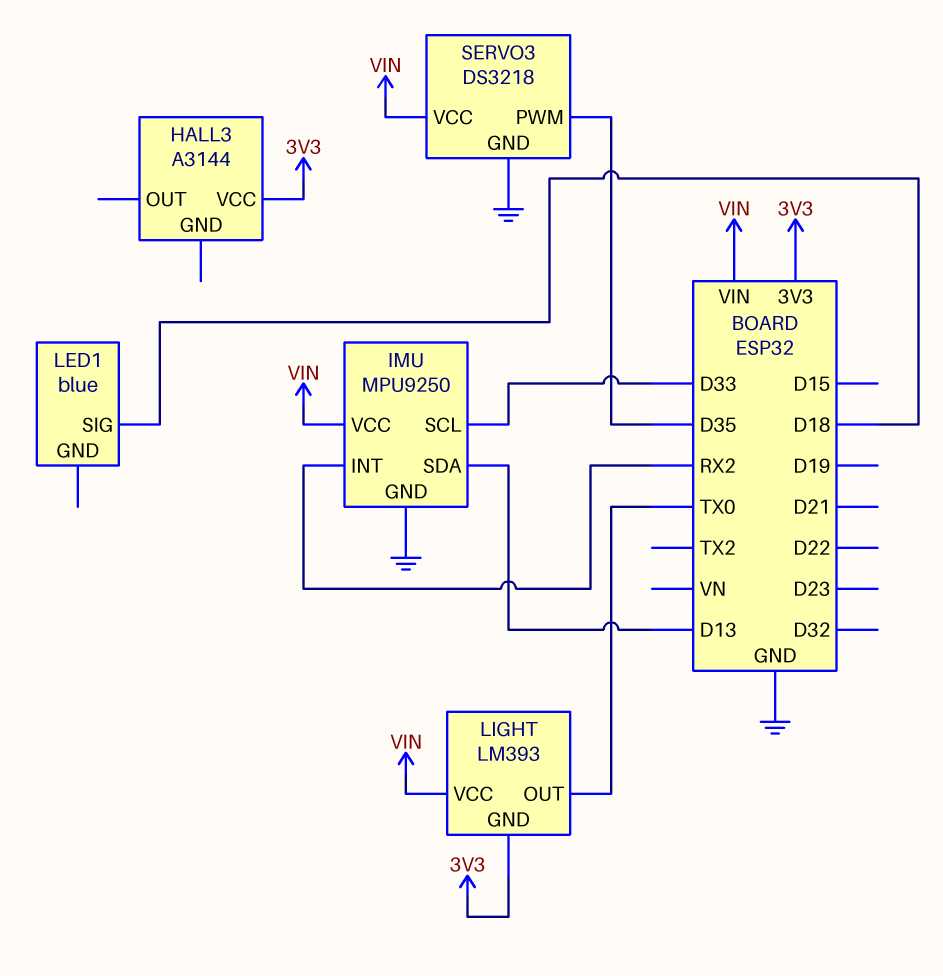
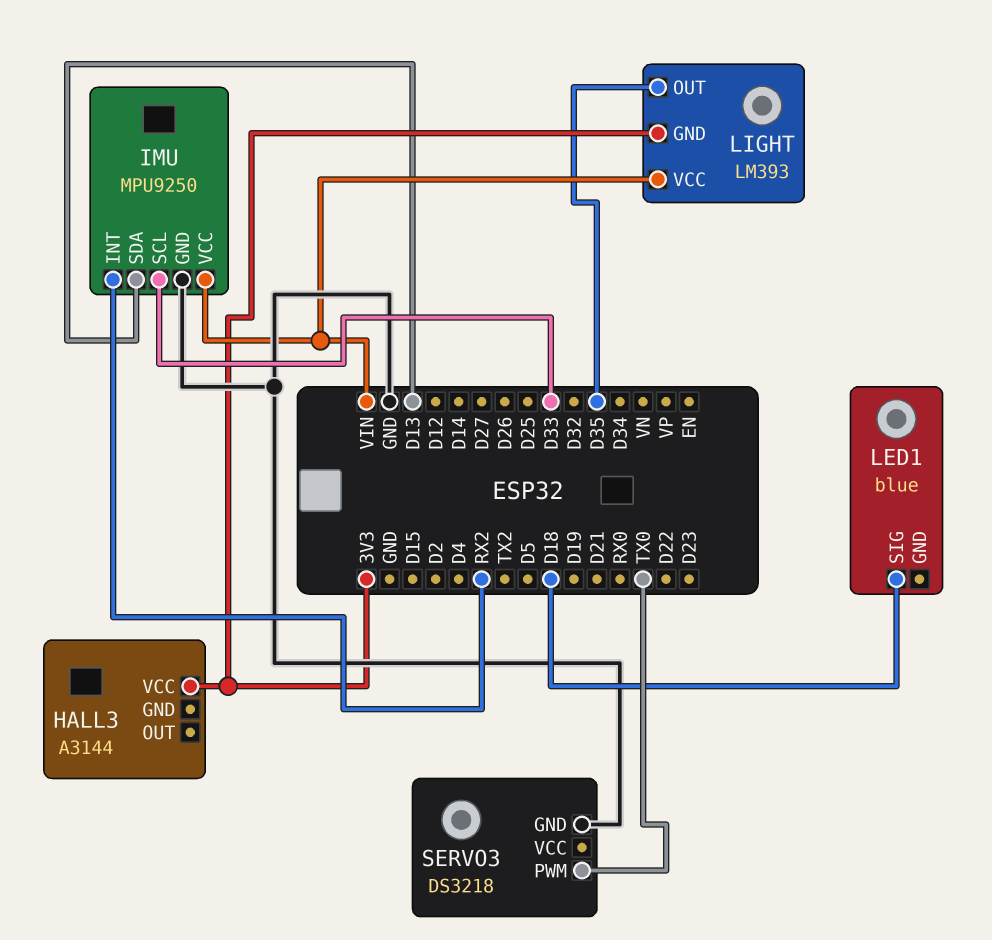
LIGHT pin OUT: TX0 -> D35
SERVO3 pin PWM: D35 -> TX0
SERVO3 pin VCC: VIN -> none

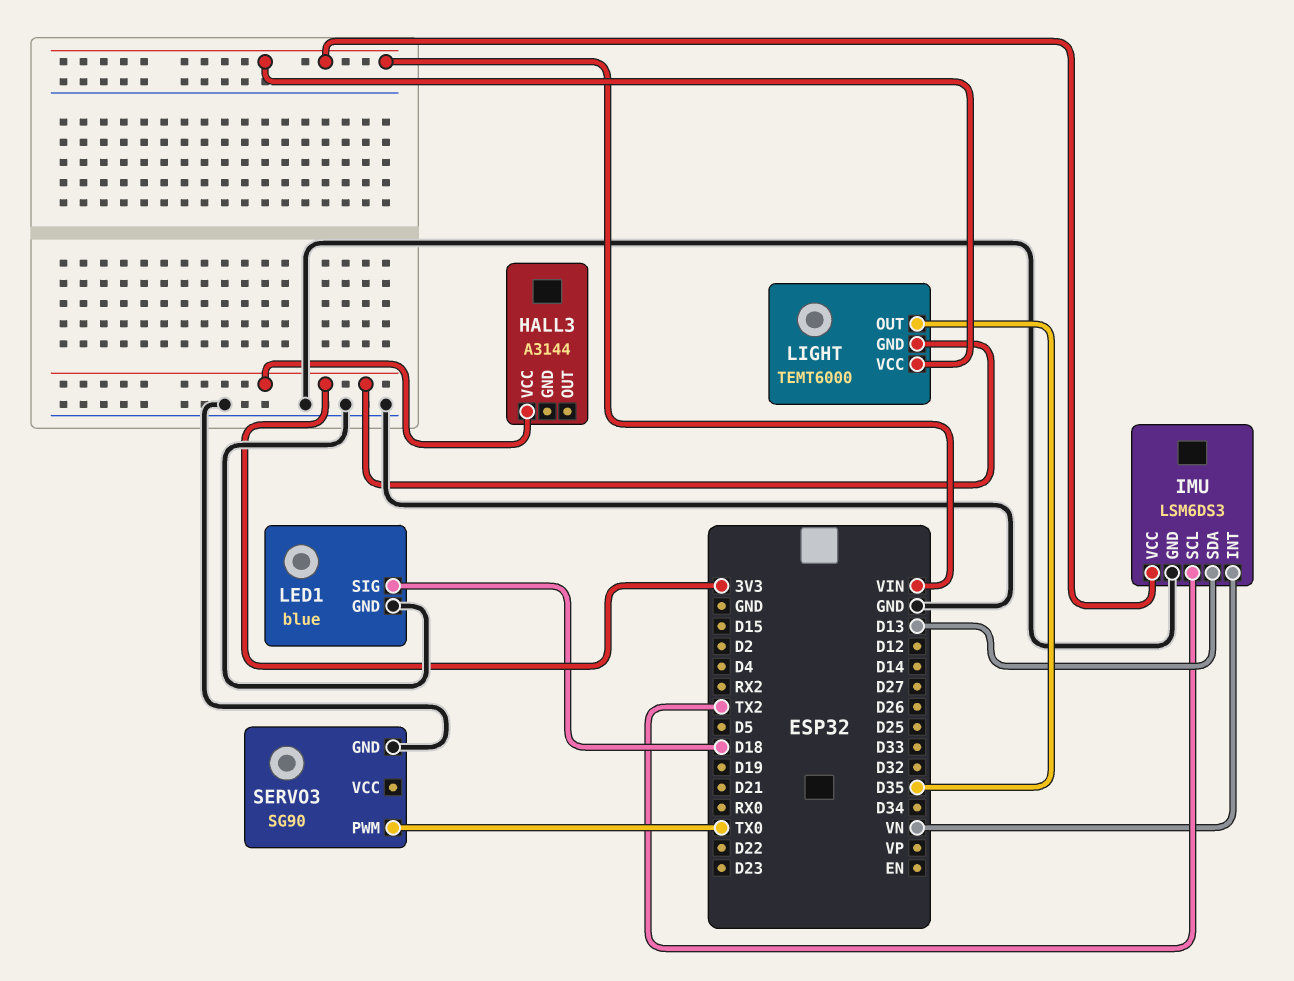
IMU: MPU9250 -> LSM6DS3
IMU pin INT: RX2 -> VN
IMU pin SCL: D33 -> TX2
LED1 pin GND: none -> GND
LIGHT: LM393 -> TEMT6000
SERVO3: DS3218 -> SG90

